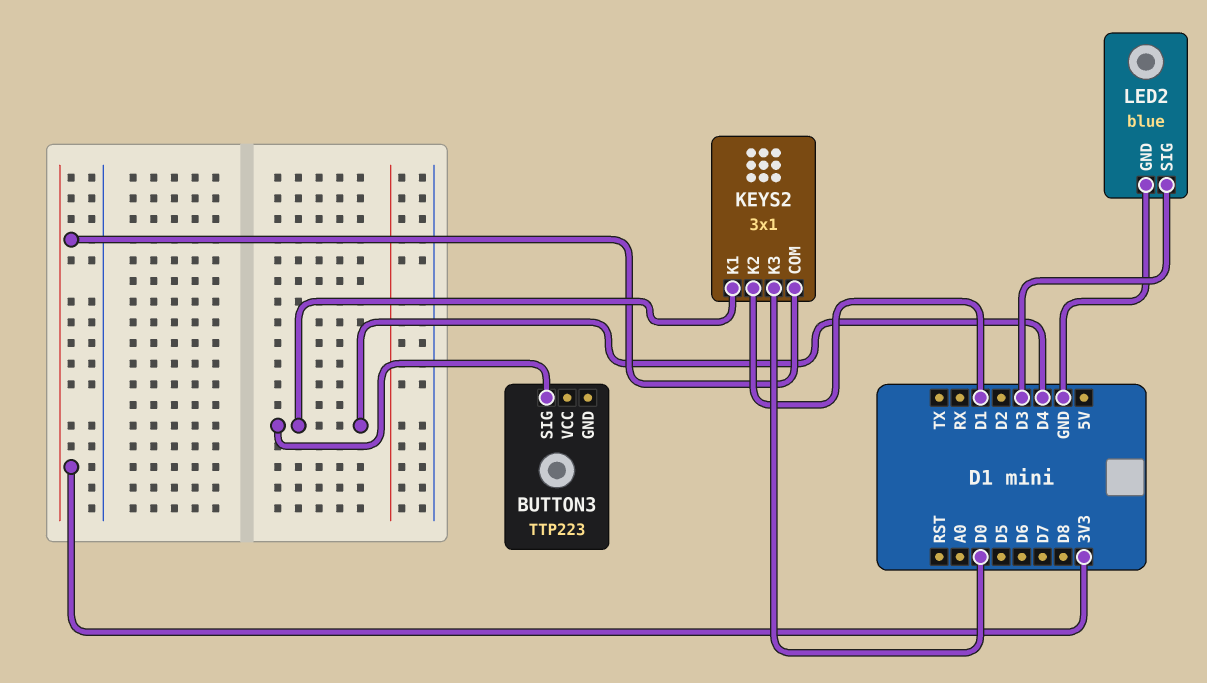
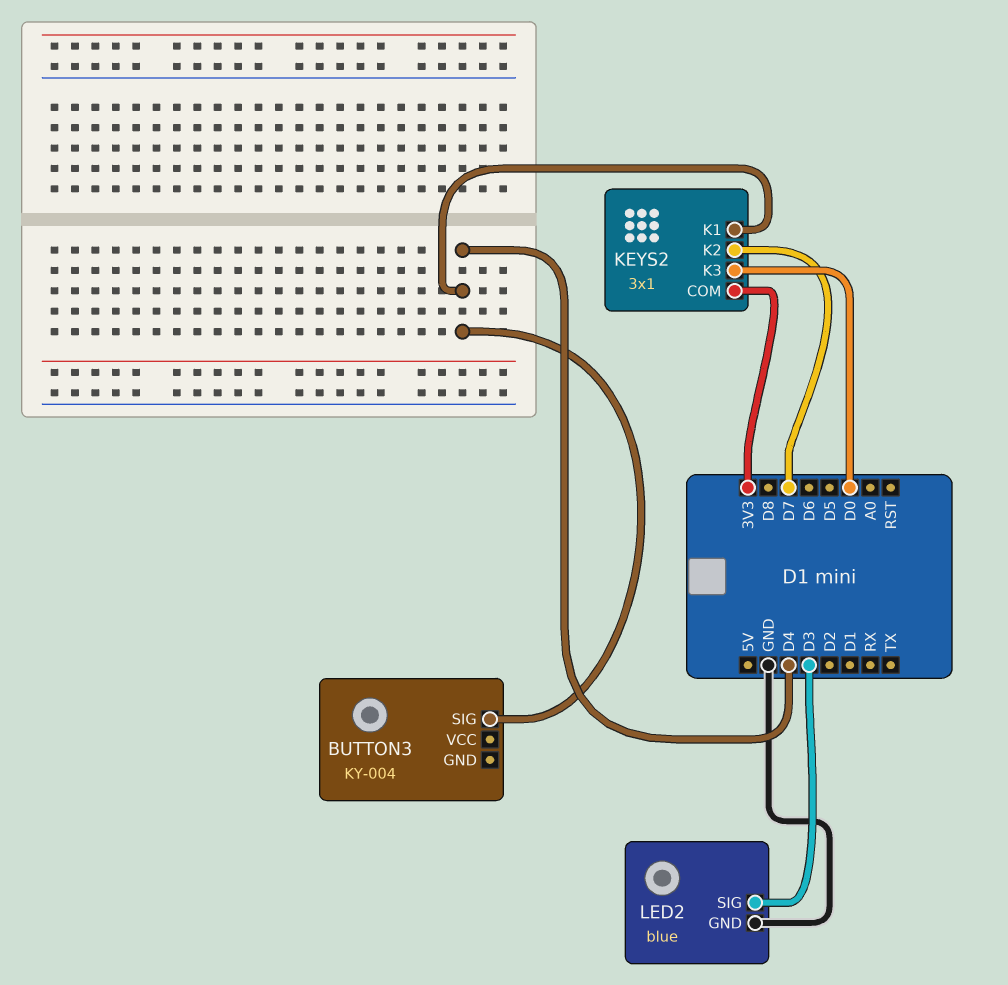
BUTTON3: TTP223 -> KY-004
KEYS2 pin K2: D1 -> D7

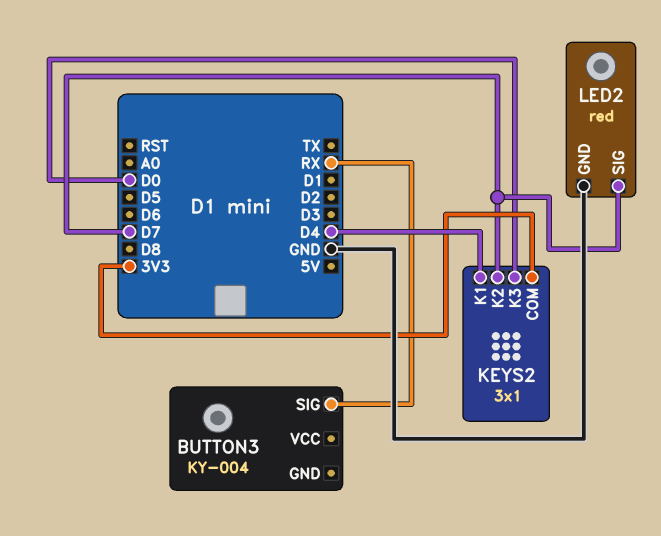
BUTTON3 pin SIG: D4 -> RX
LED2: blue -> red
LED2 pin SIG: D3 -> D7

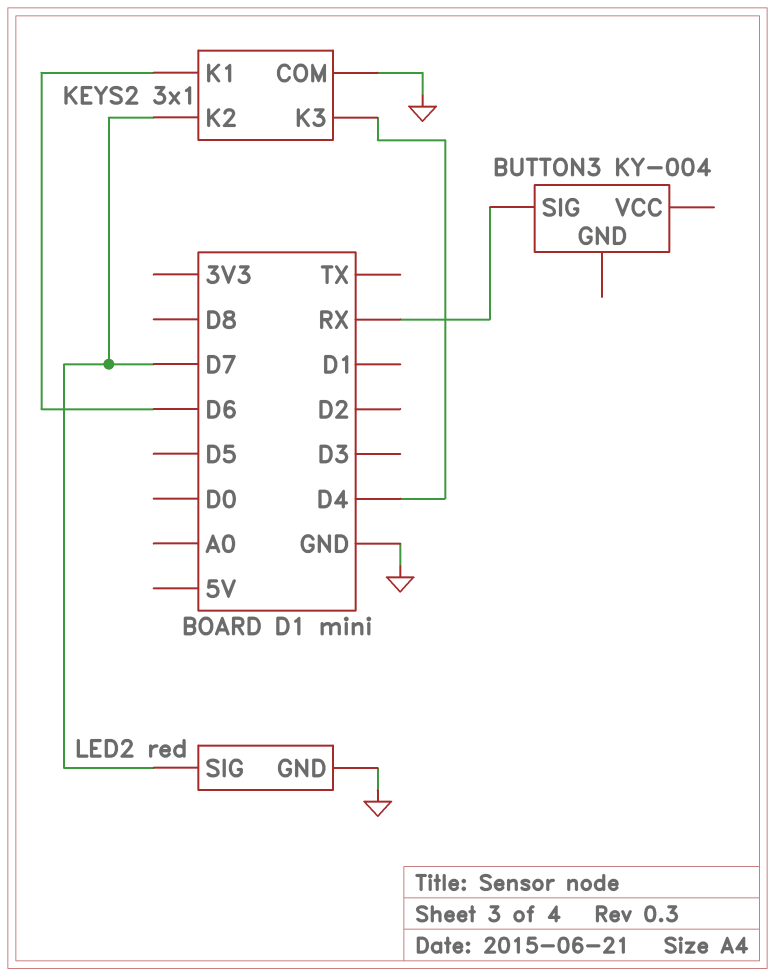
KEYS2 pin COM: 3V3 -> GND
KEYS2 pin K1: D4 -> D6
KEYS2 pin K3: D0 -> D4

